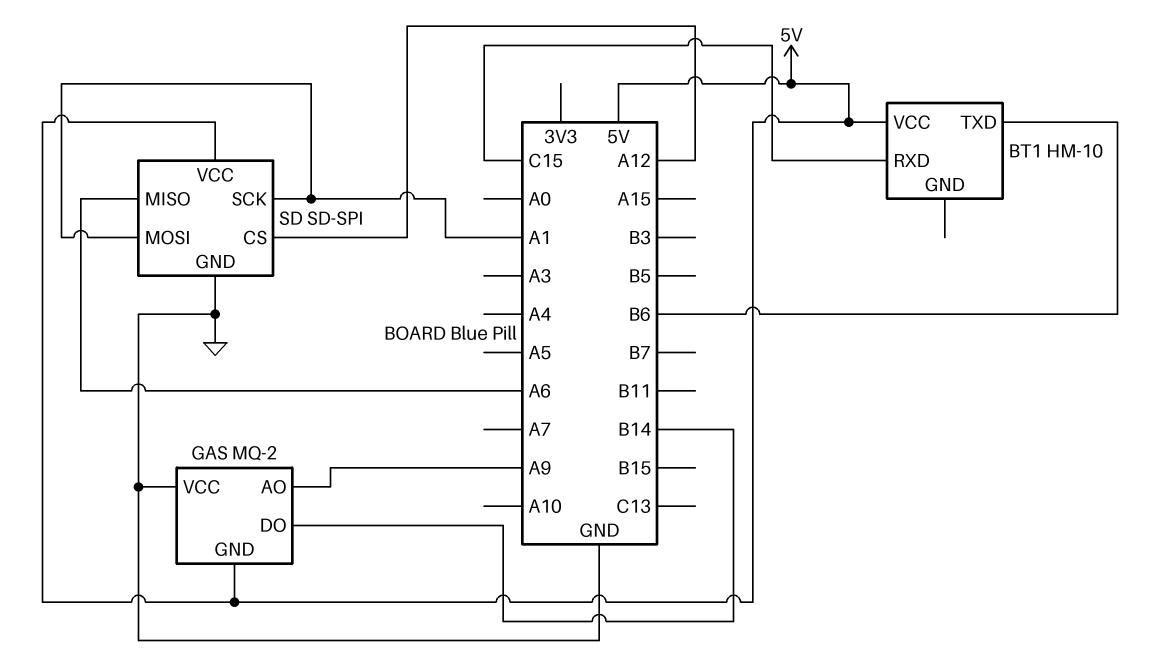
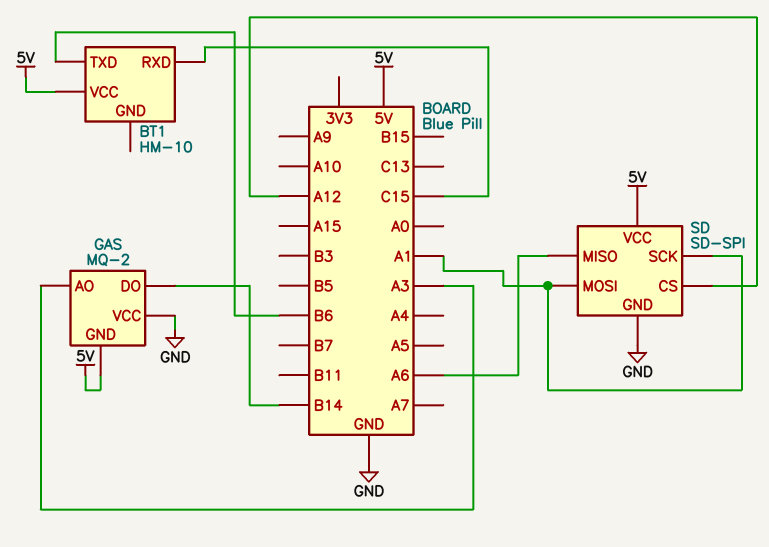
GAS pin AO: A9 -> A3

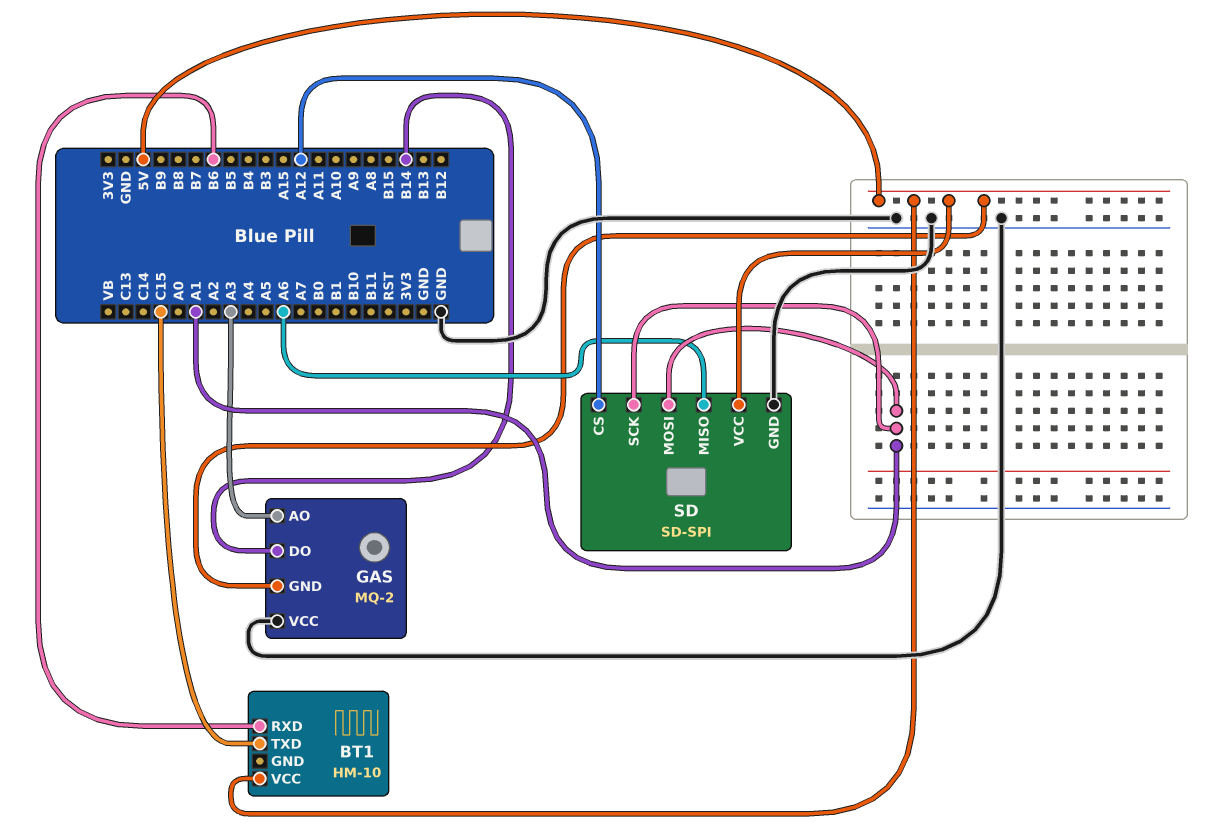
BT1 pin RXD: C15 -> B6
BT1 pin TXD: B6 -> C15

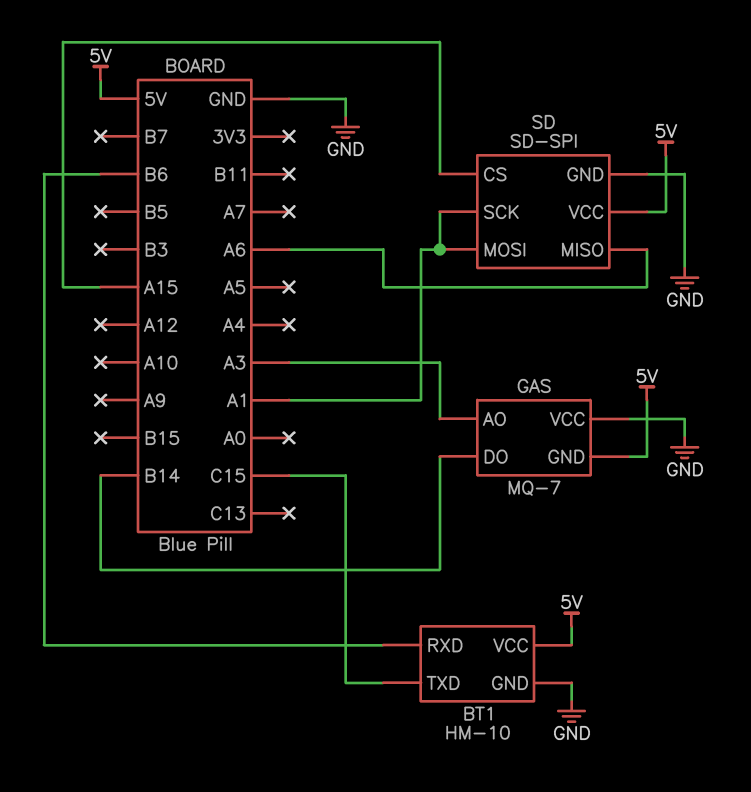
BT1 pin GND: none -> GND
GAS: MQ-2 -> MQ-7
SD pin CS: A12 -> A15

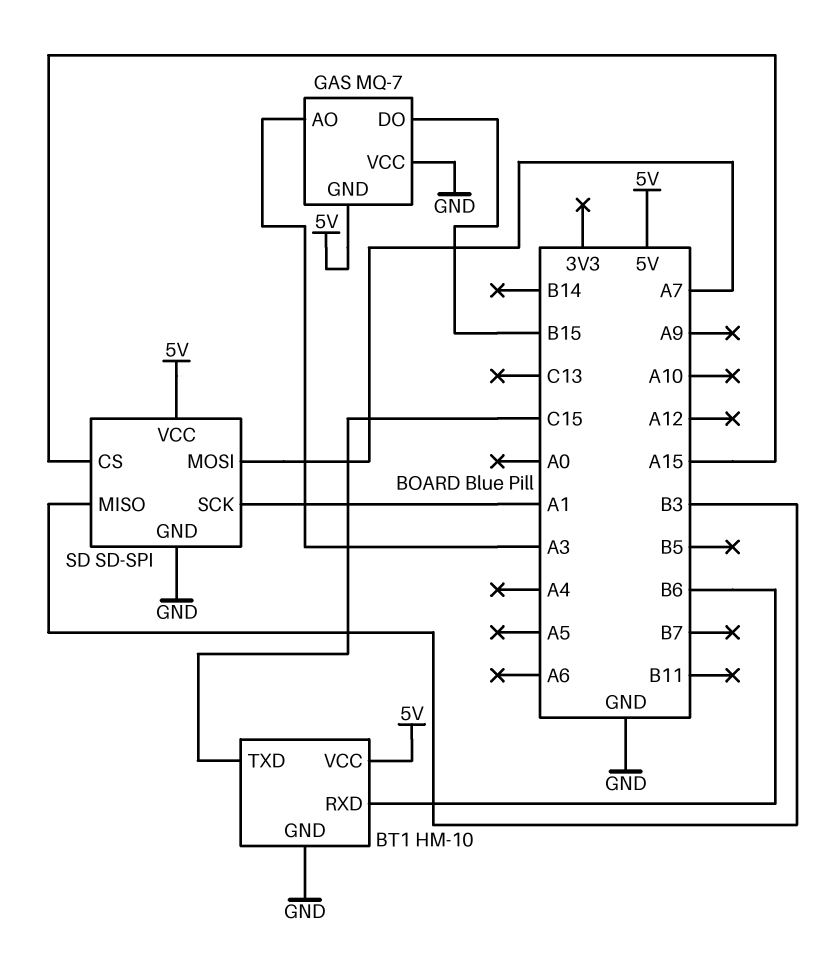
GAS pin DO: B14 -> B15
SD pin MISO: A6 -> B3
SD pin MOSI: A1 -> A7

